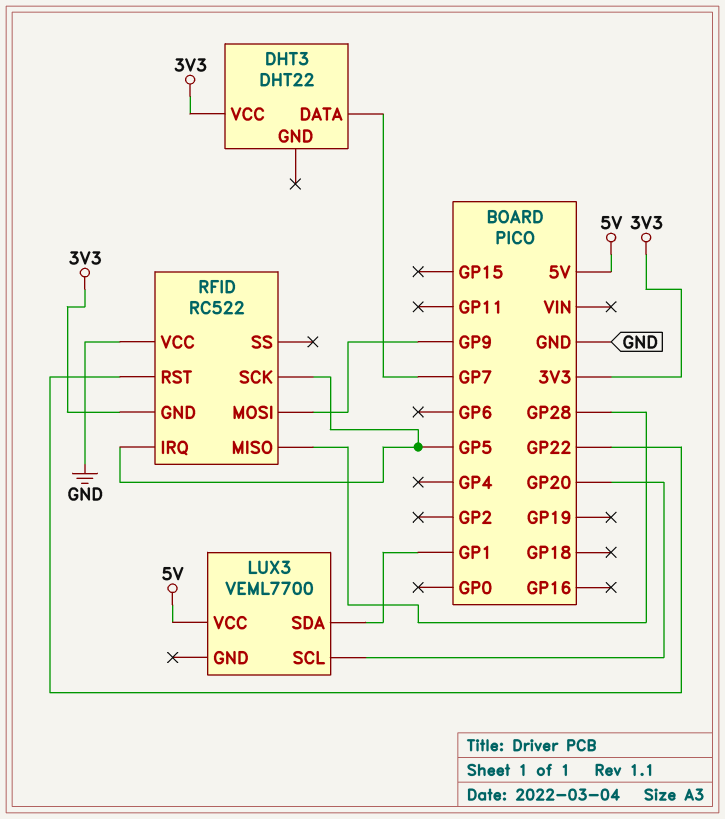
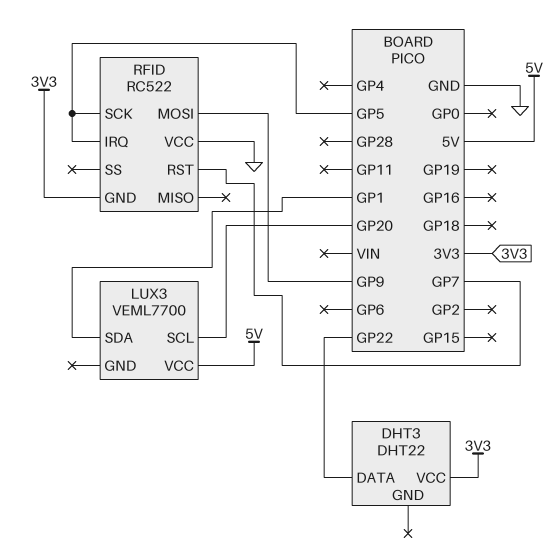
DHT3 pin DATA: GP7 -> GP22
RFID pin MISO: GP28 -> none
RFID pin RST: GP22 -> GP7

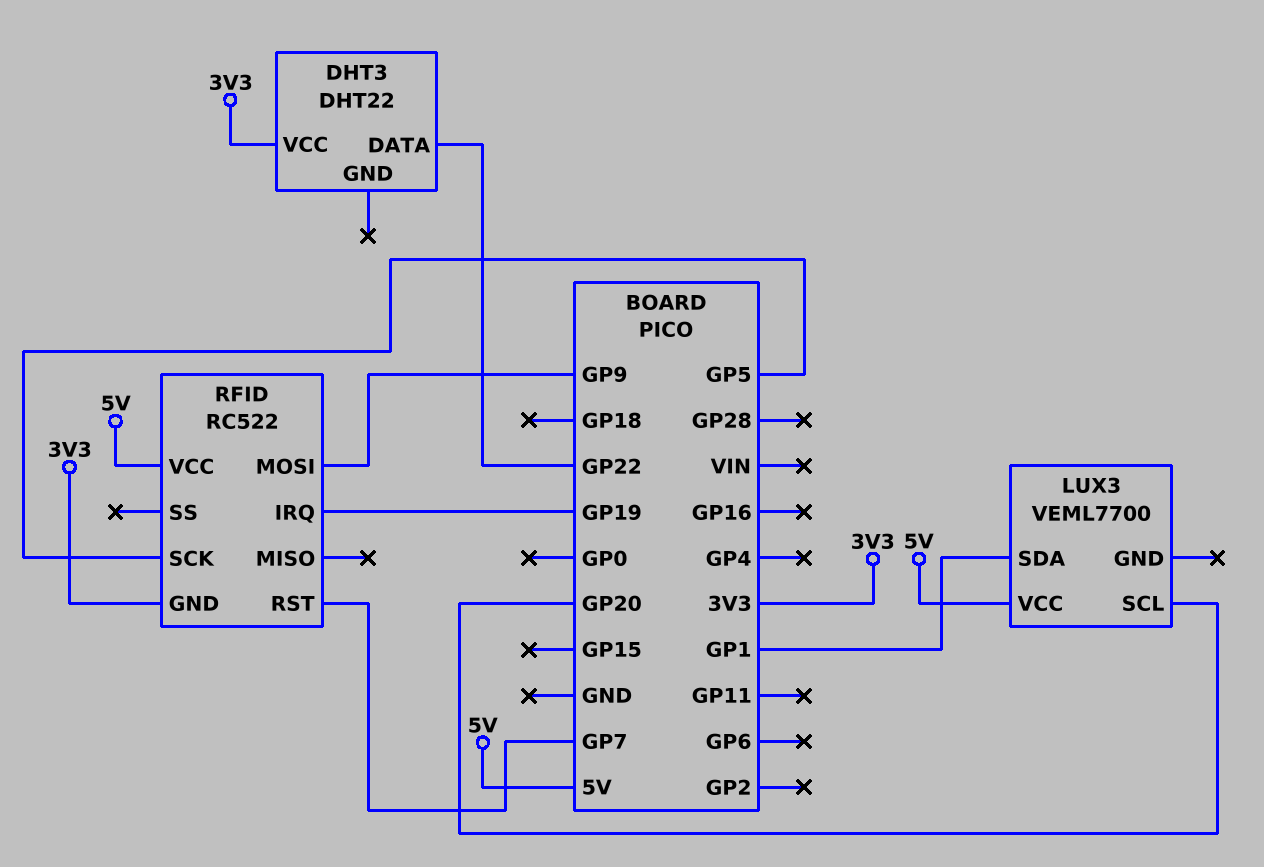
RFID pin IRQ: GP5 -> GP19
RFID pin VCC: GND -> 5V

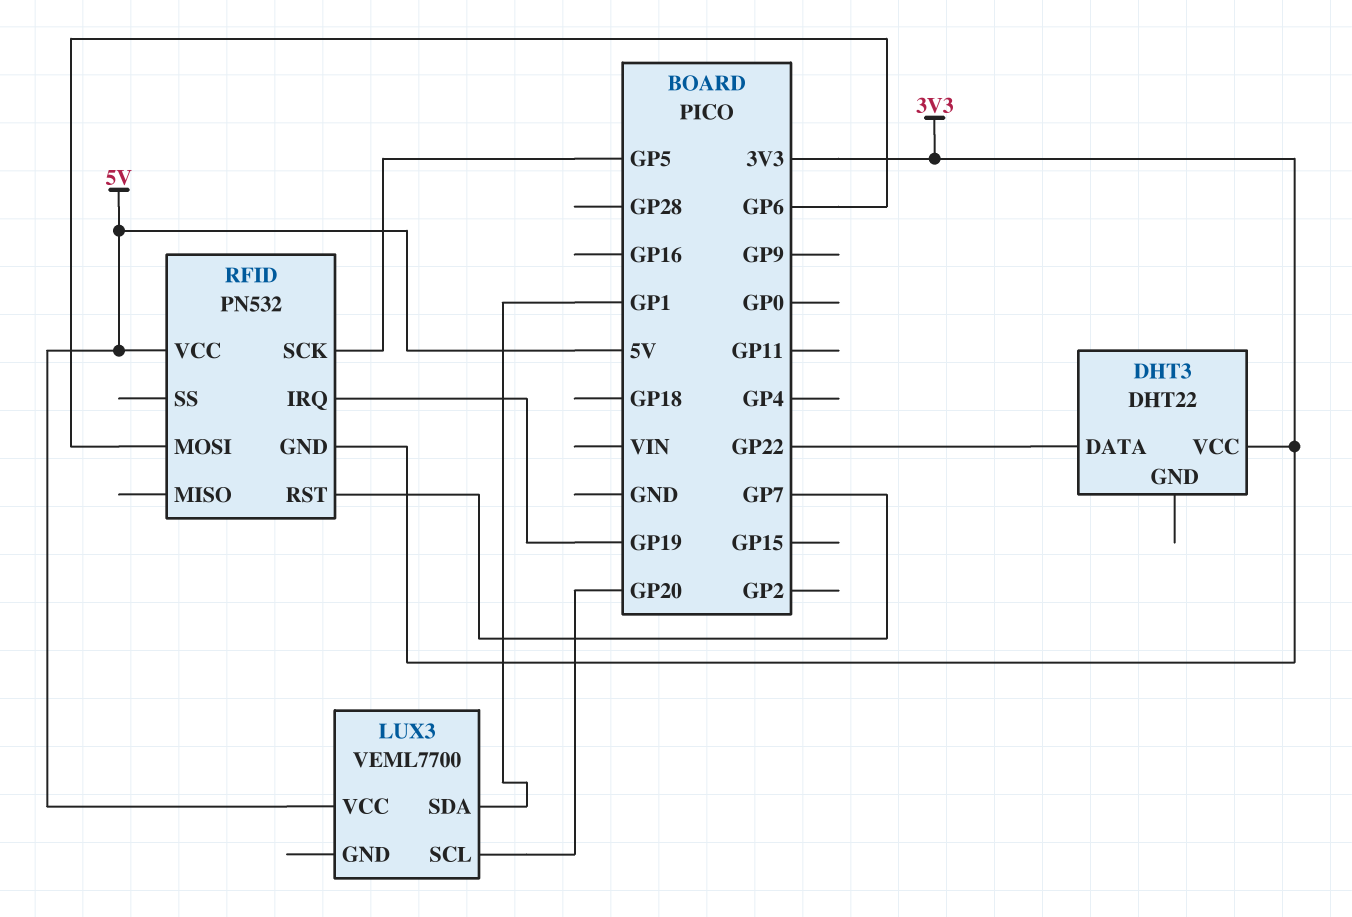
RFID: RC522 -> PN532
RFID pin MOSI: GP9 -> GP6

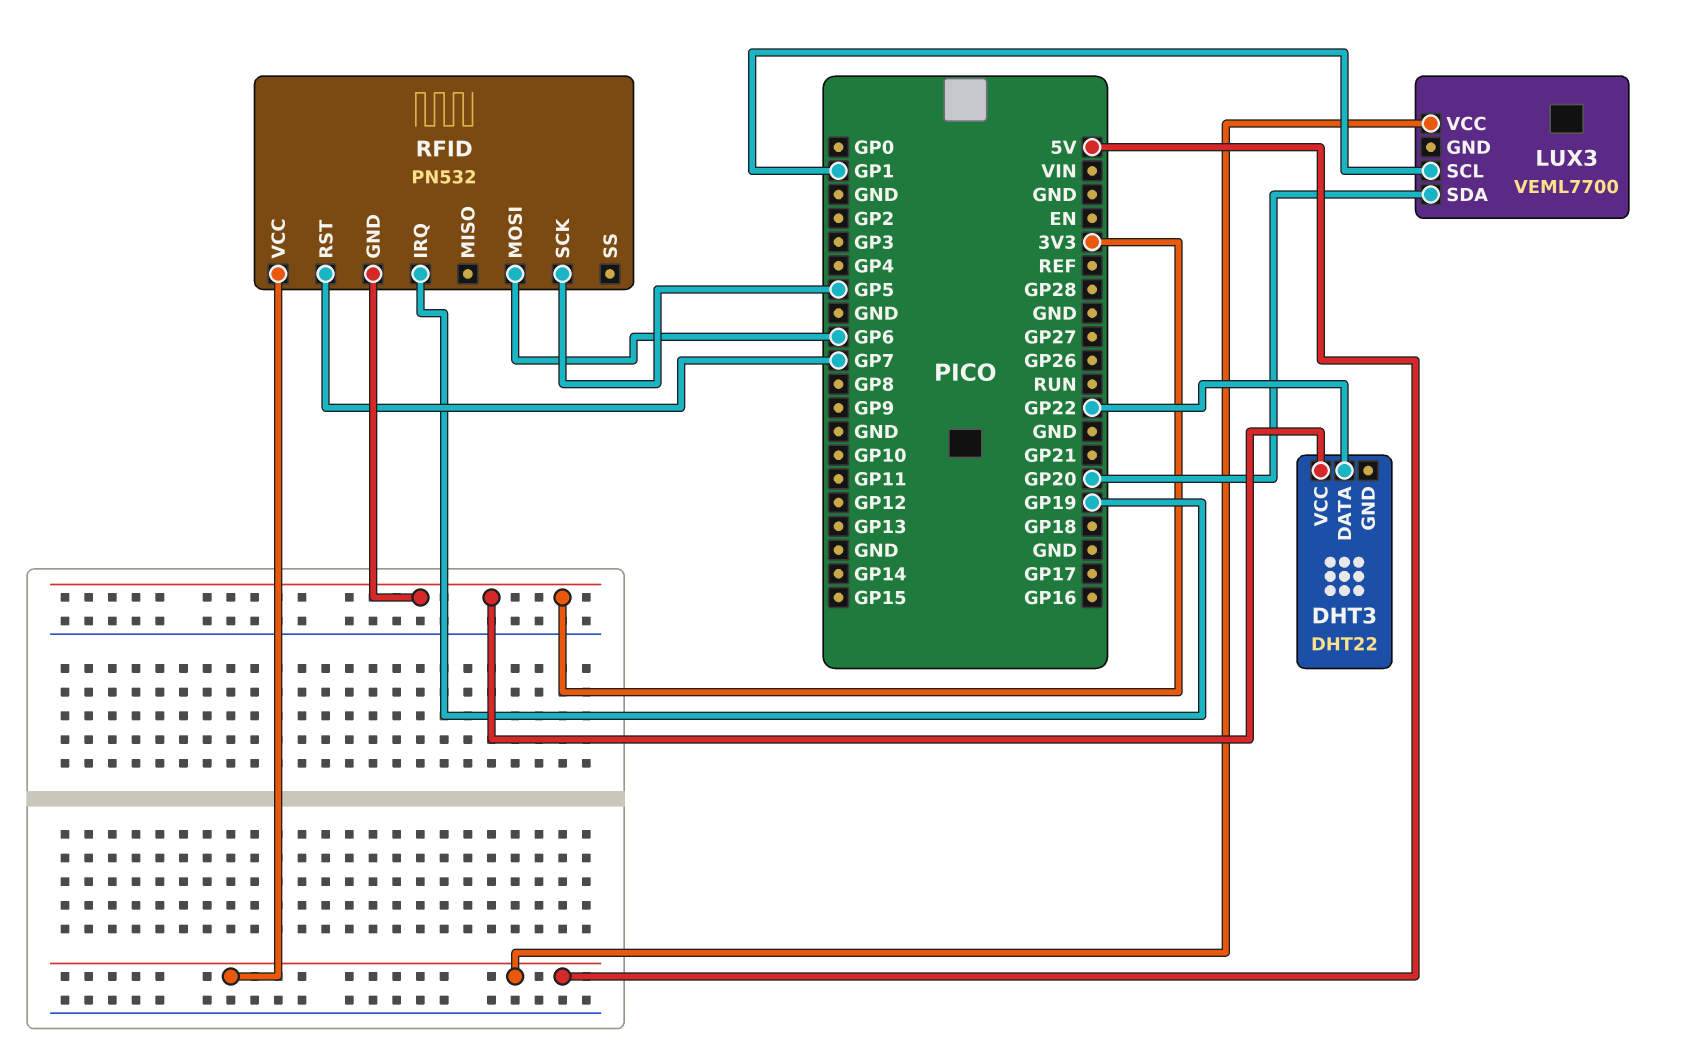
LUX3 pin SCL: GP20 -> GP1
LUX3 pin SDA: GP1 -> GP20

